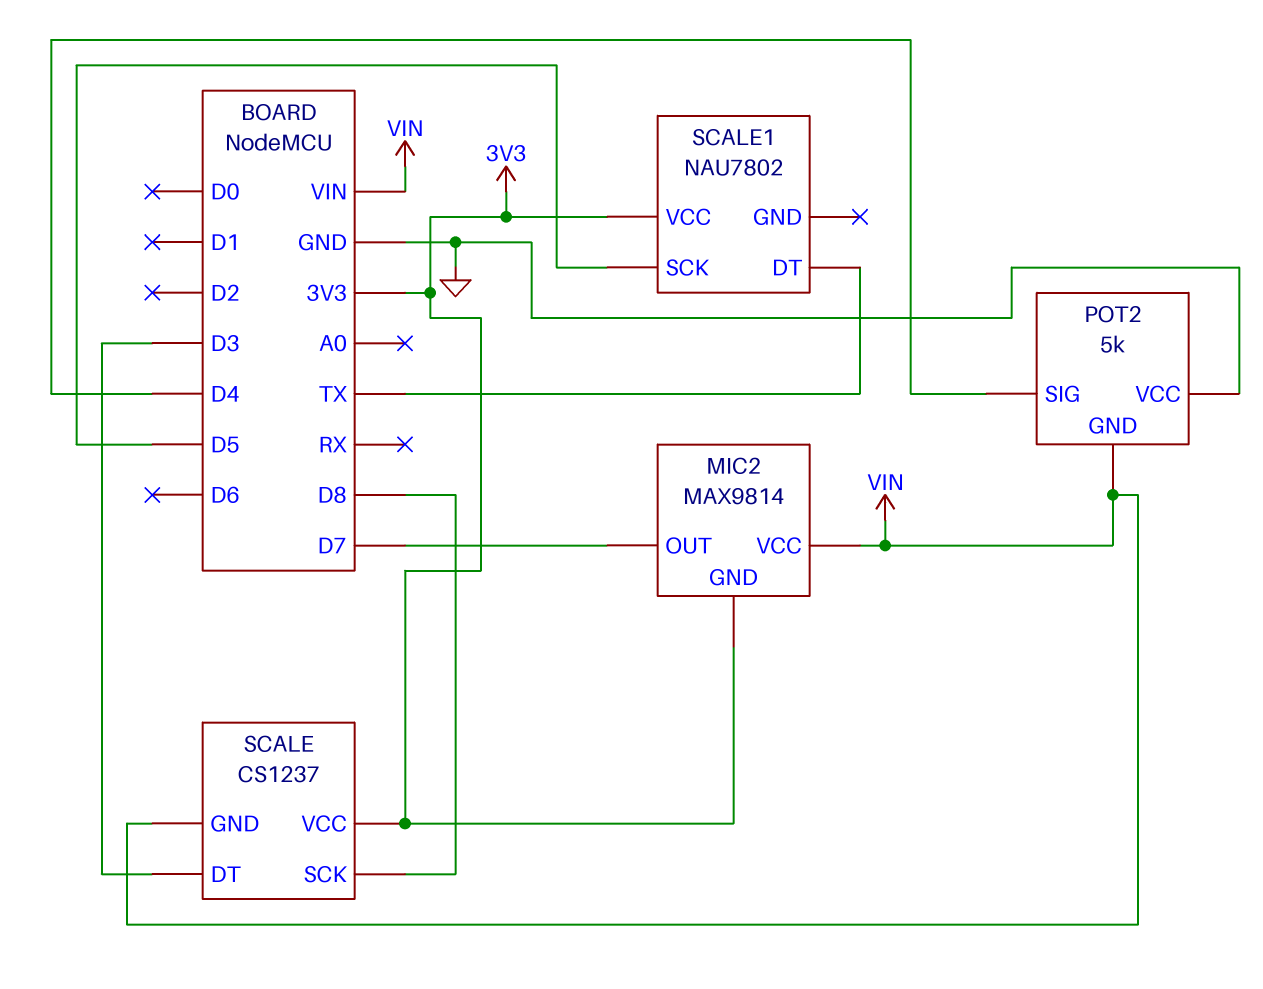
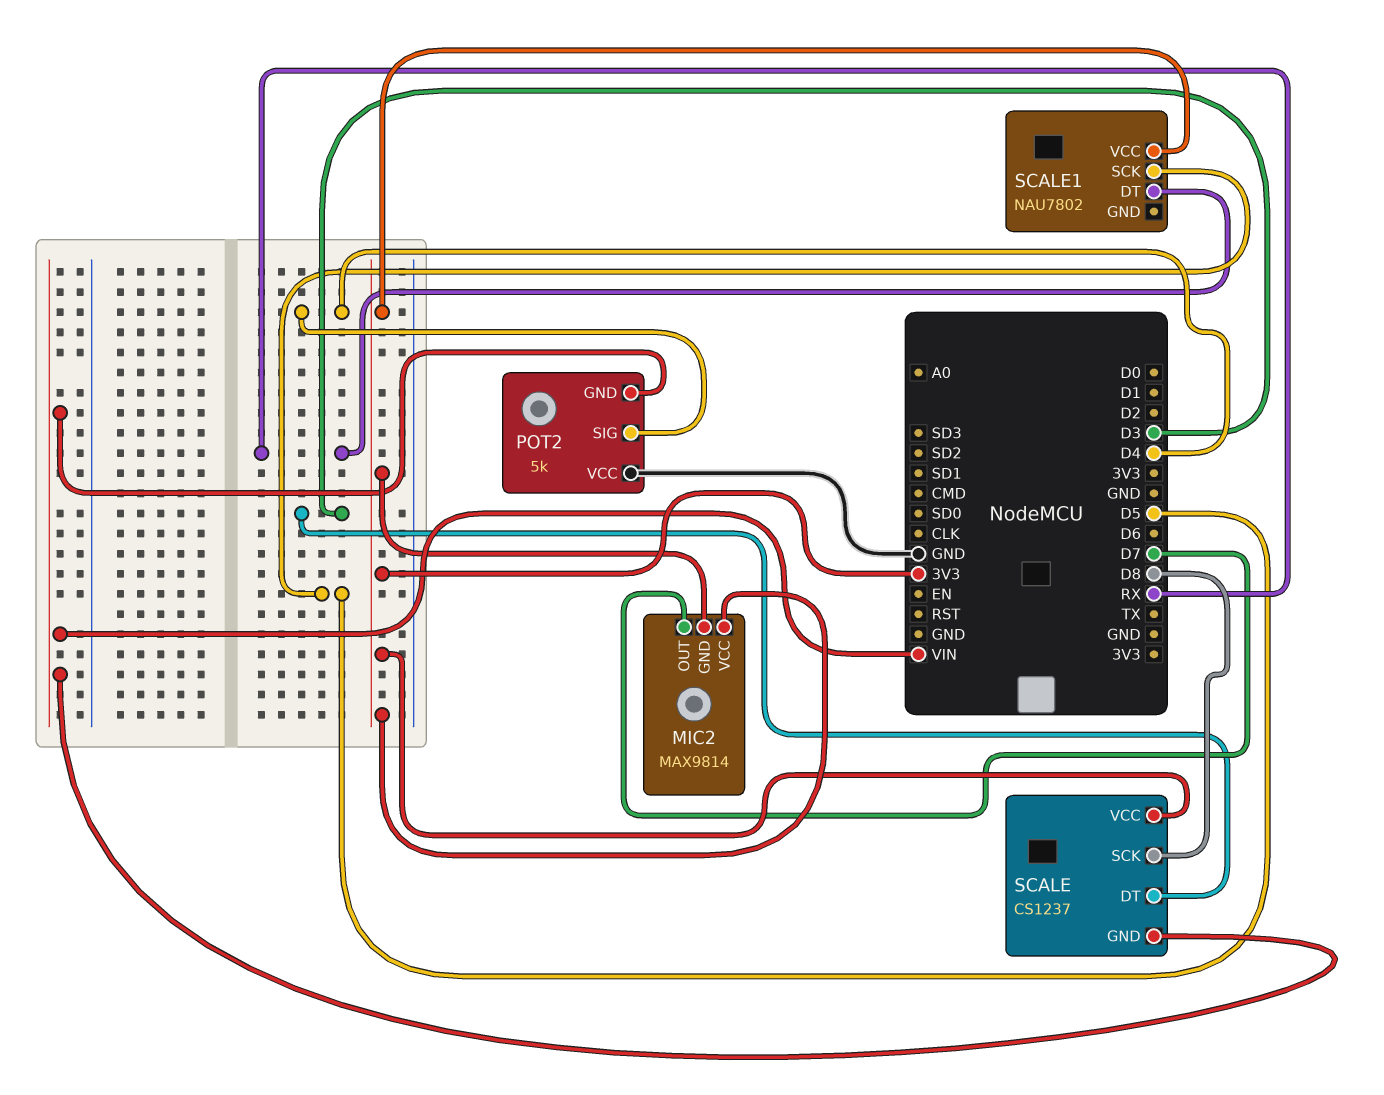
MIC2 pin VCC: VIN -> 3V3
SCALE1 pin DT: TX -> RX

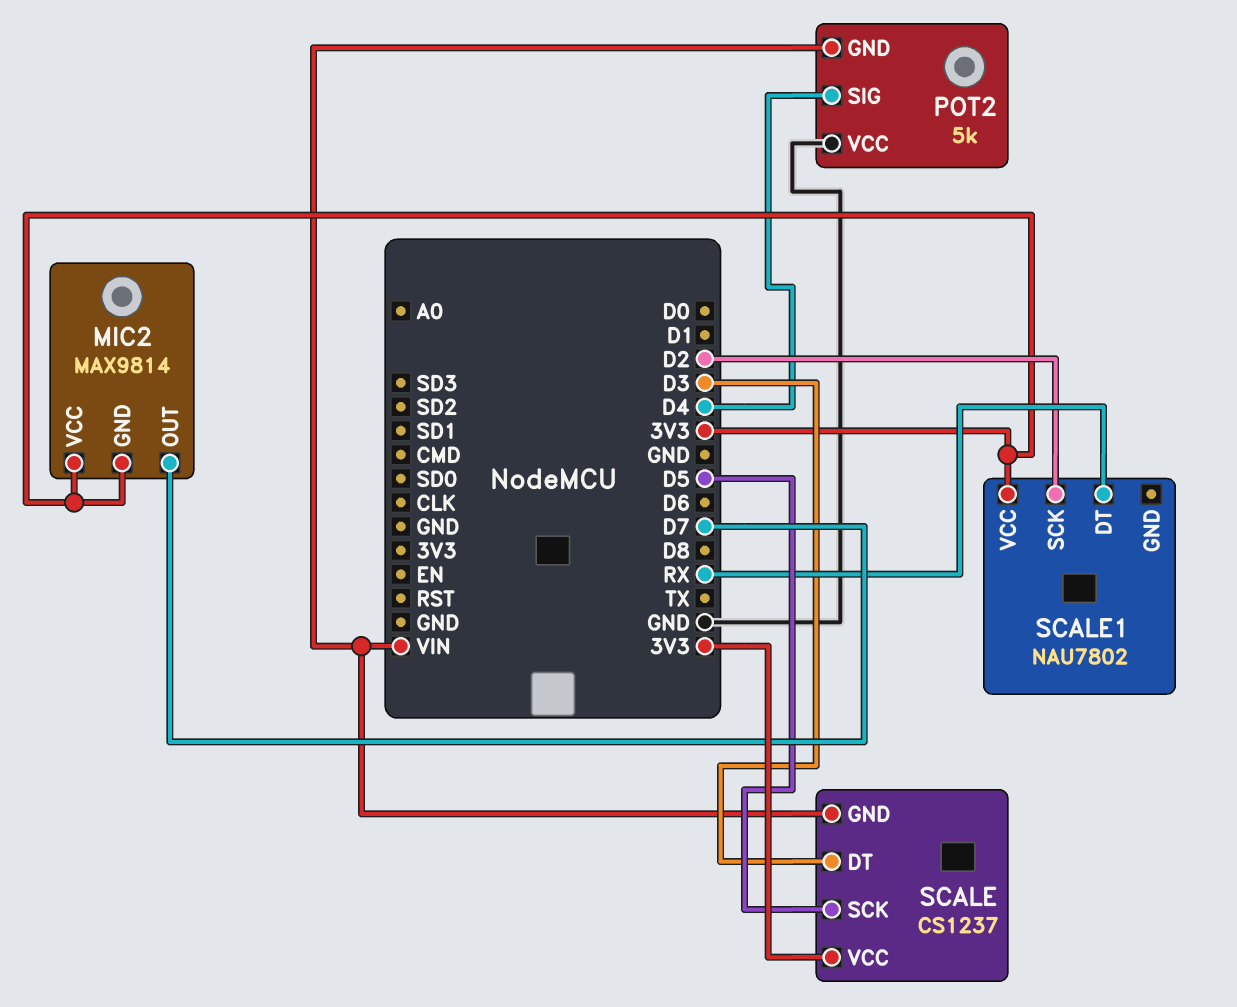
SCALE pin SCK: D8 -> D5
SCALE1 pin SCK: D5 -> D2

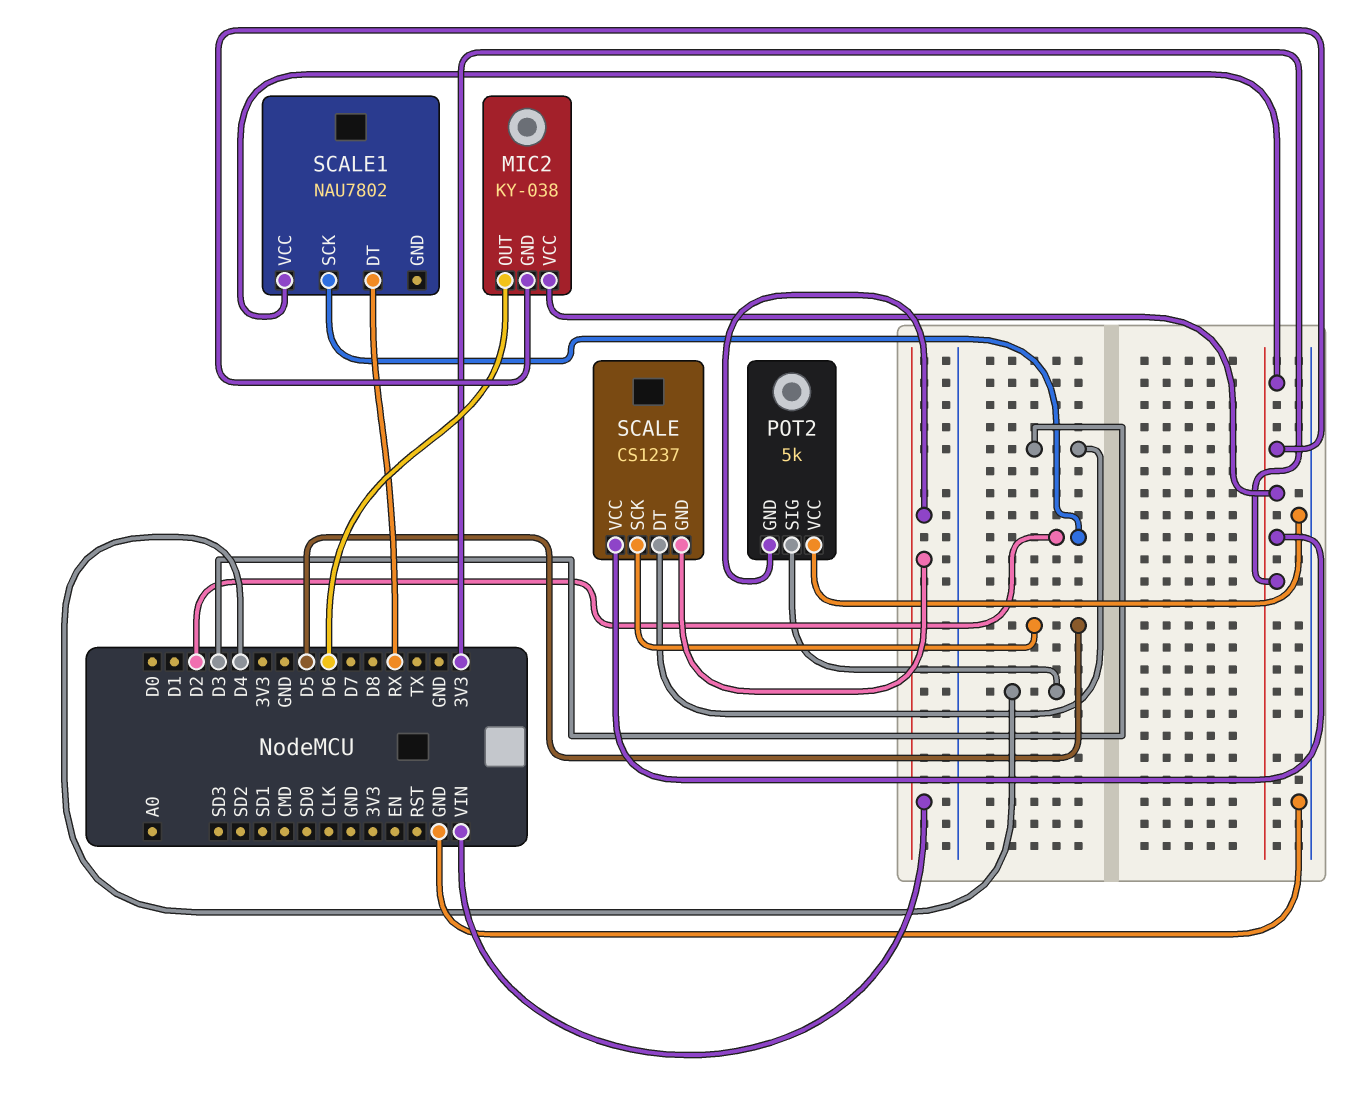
MIC2: MAX9814 -> KY-038
MIC2 pin OUT: D7 -> D6

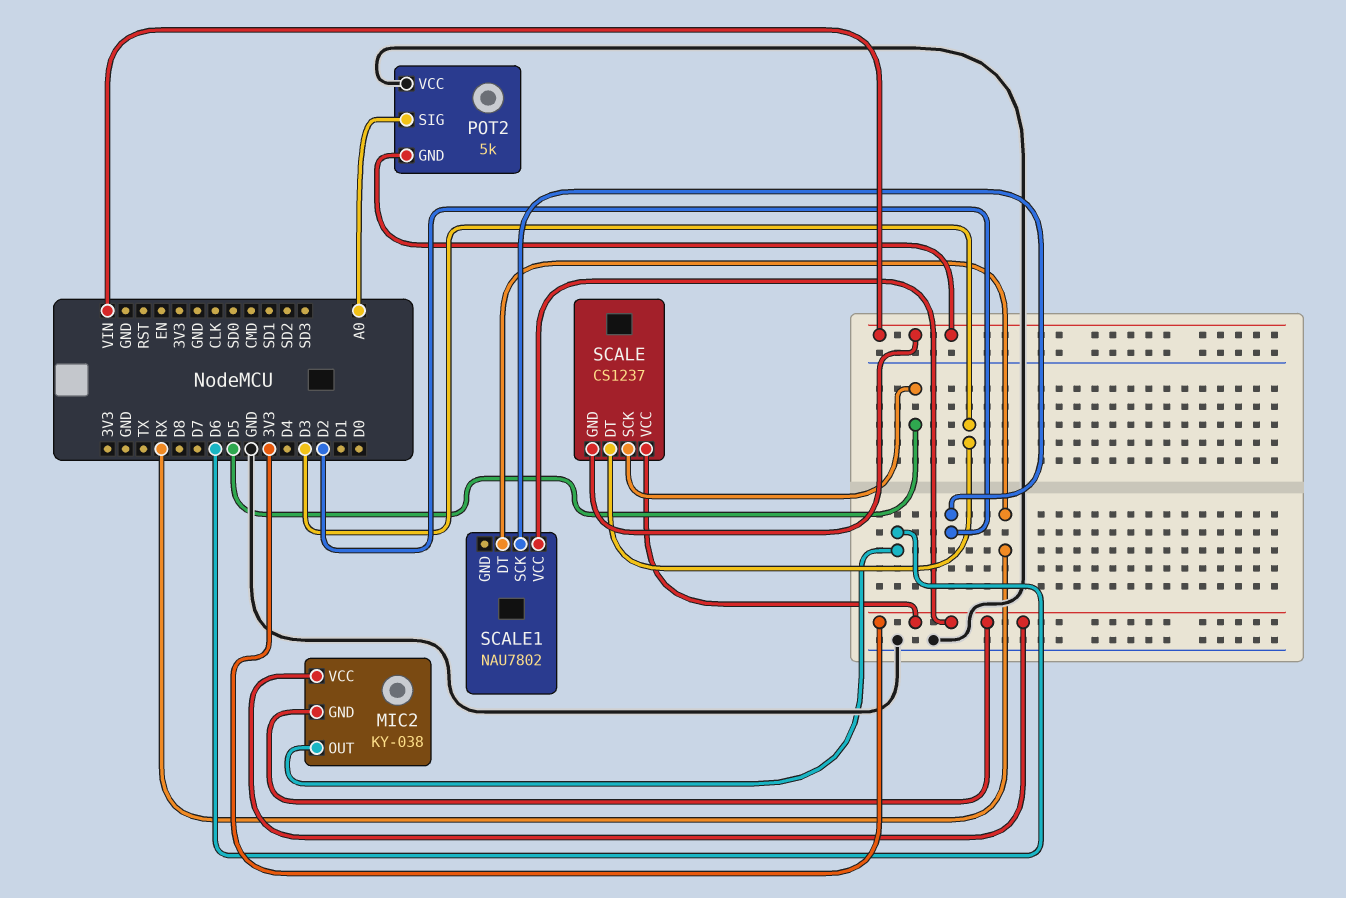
POT2 pin SIG: D4 -> A0

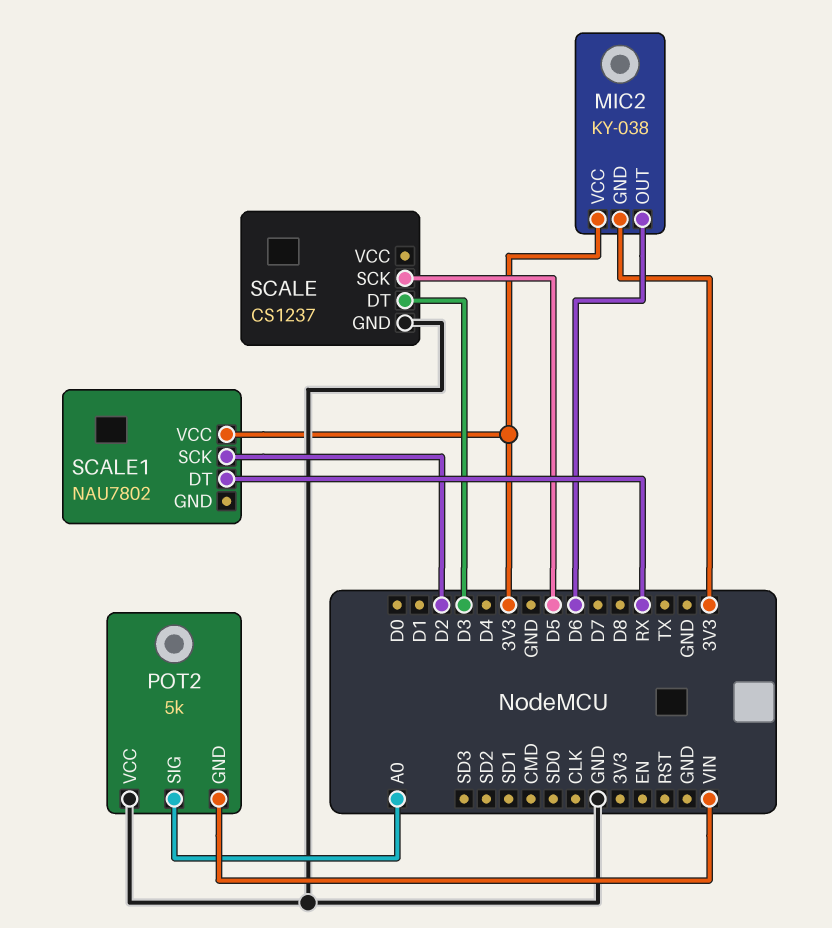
SCALE pin GND: VIN -> GND
SCALE pin VCC: 3V3 -> none

